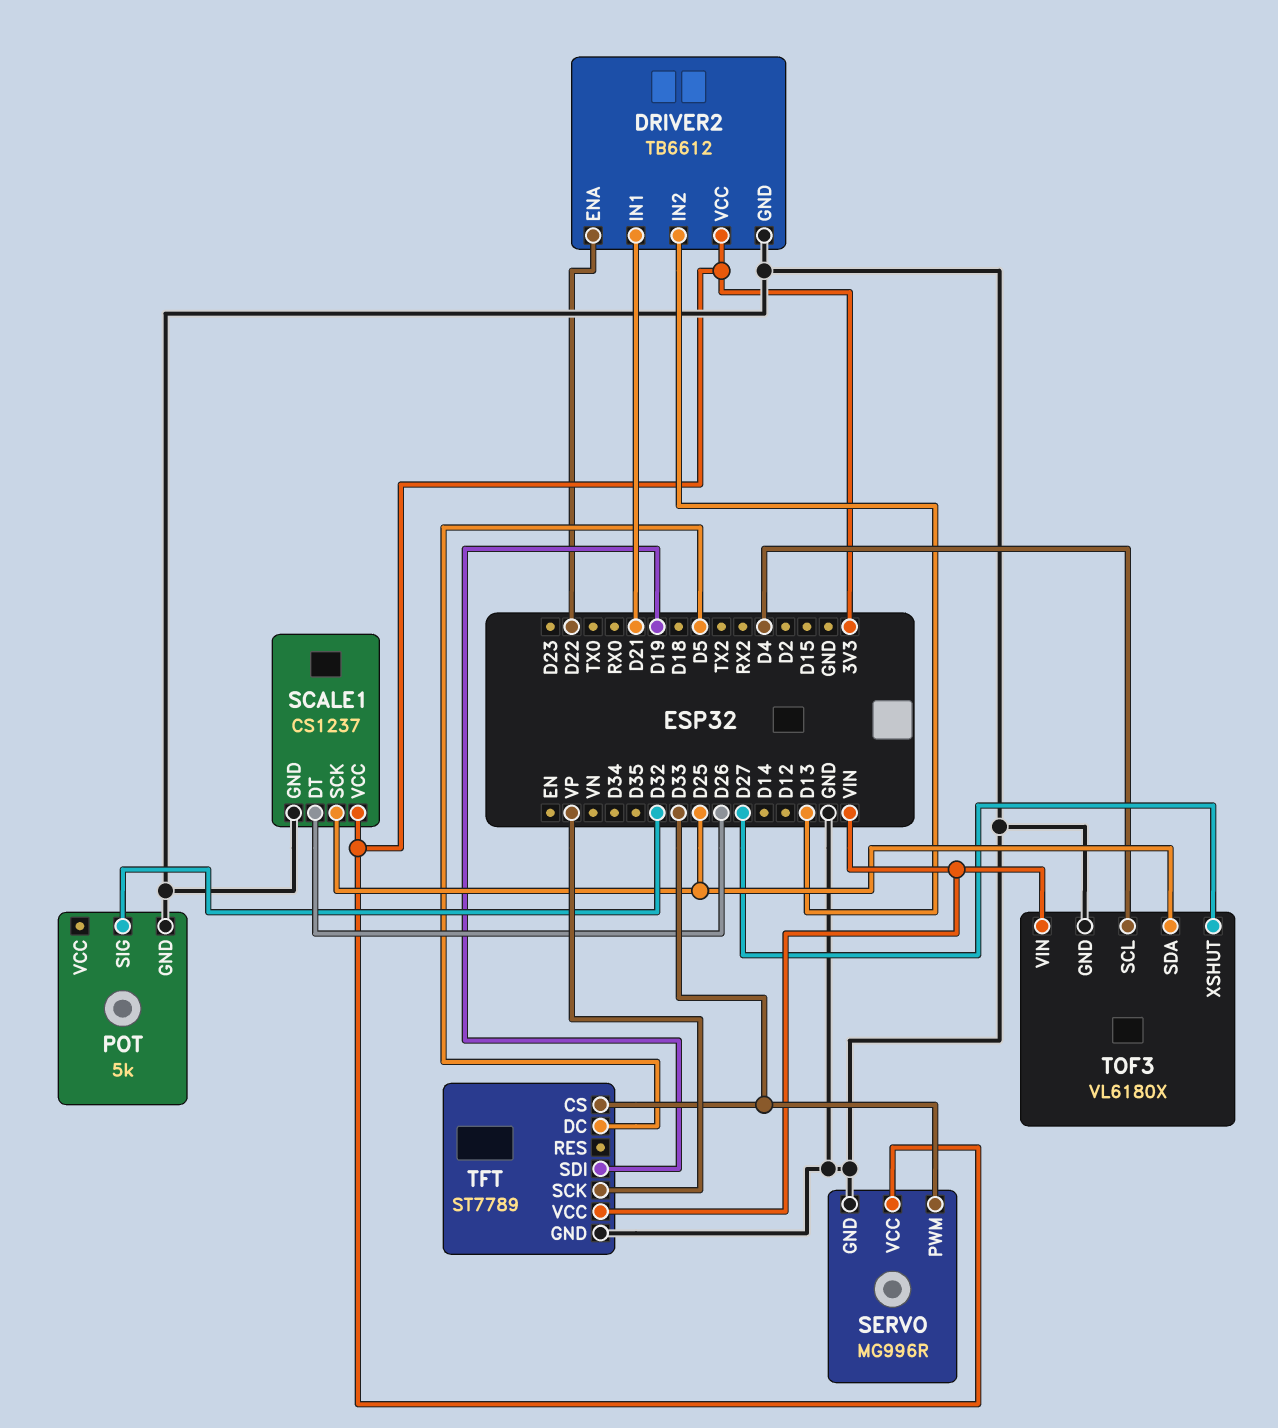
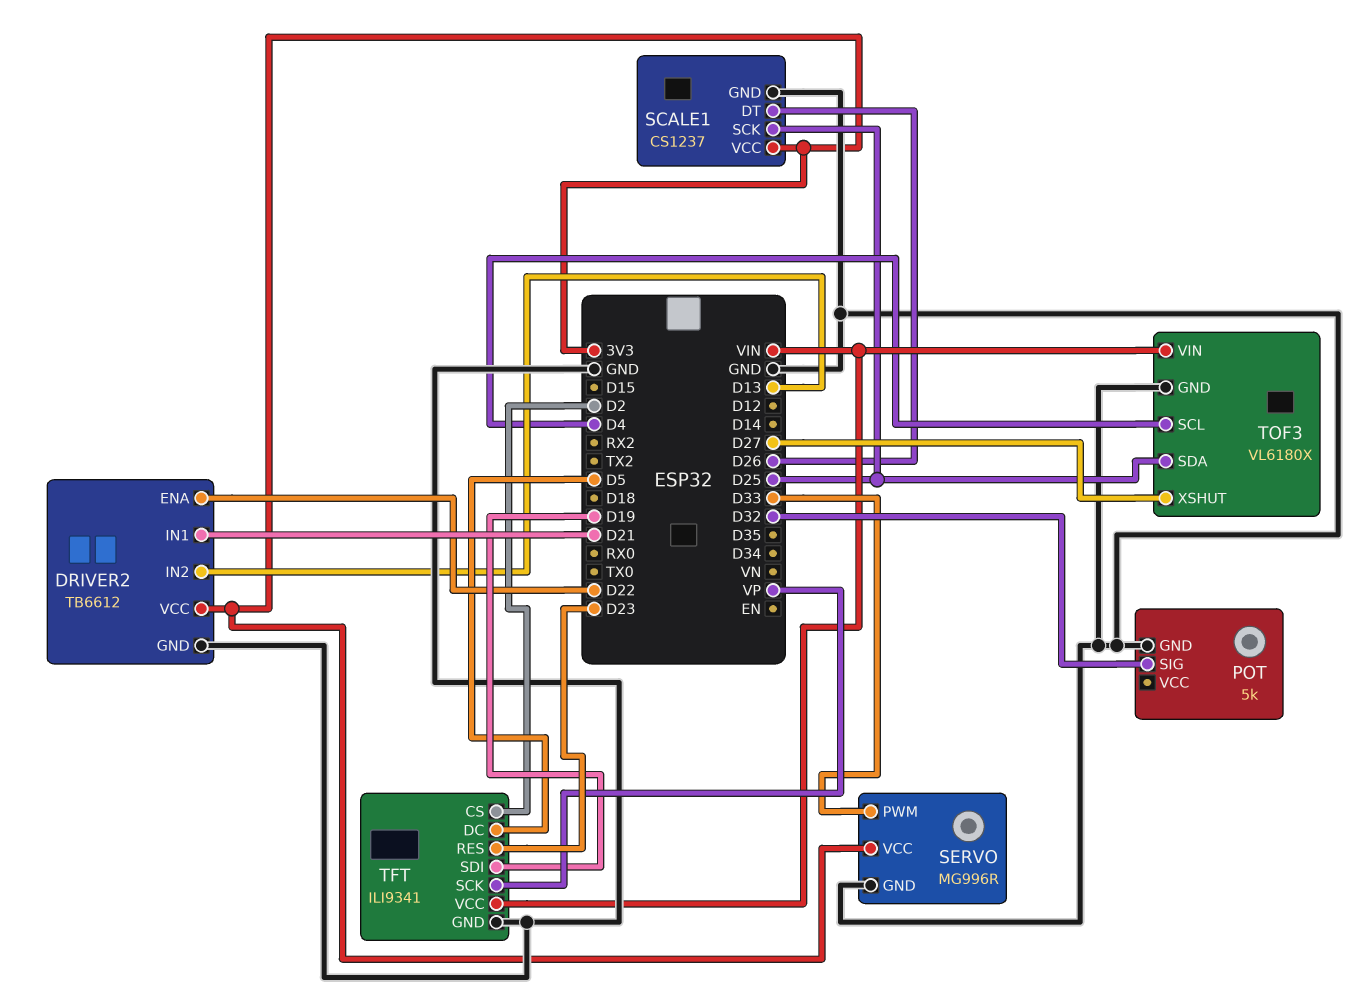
TFT: ST7789 -> ILI9341
TFT pin CS: D33 -> D2
TFT pin RES: none -> D23

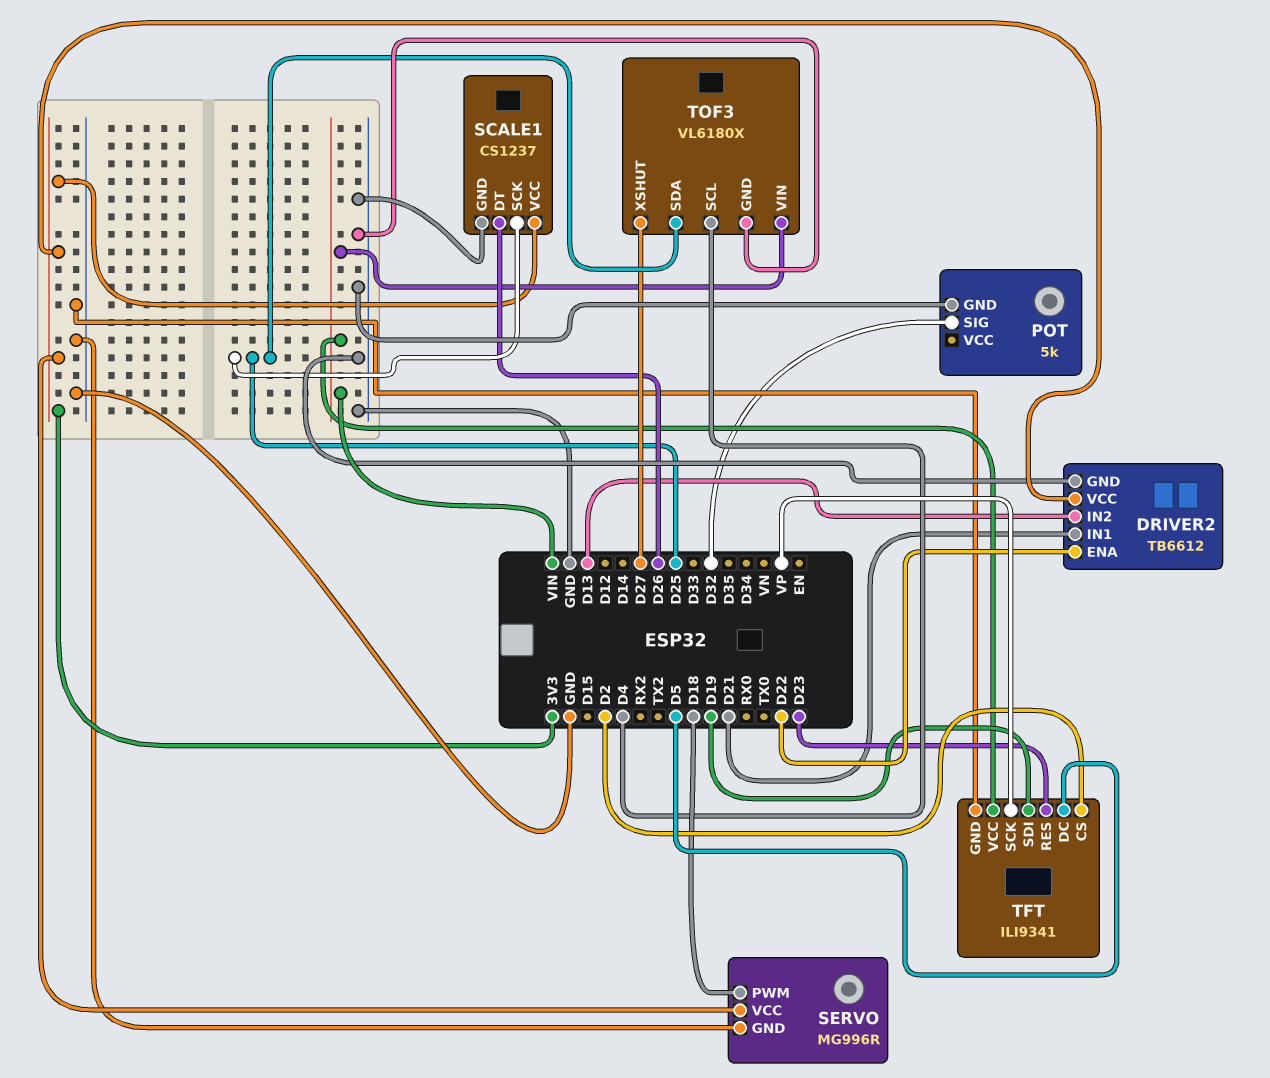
SERVO pin PWM: D33 -> D18

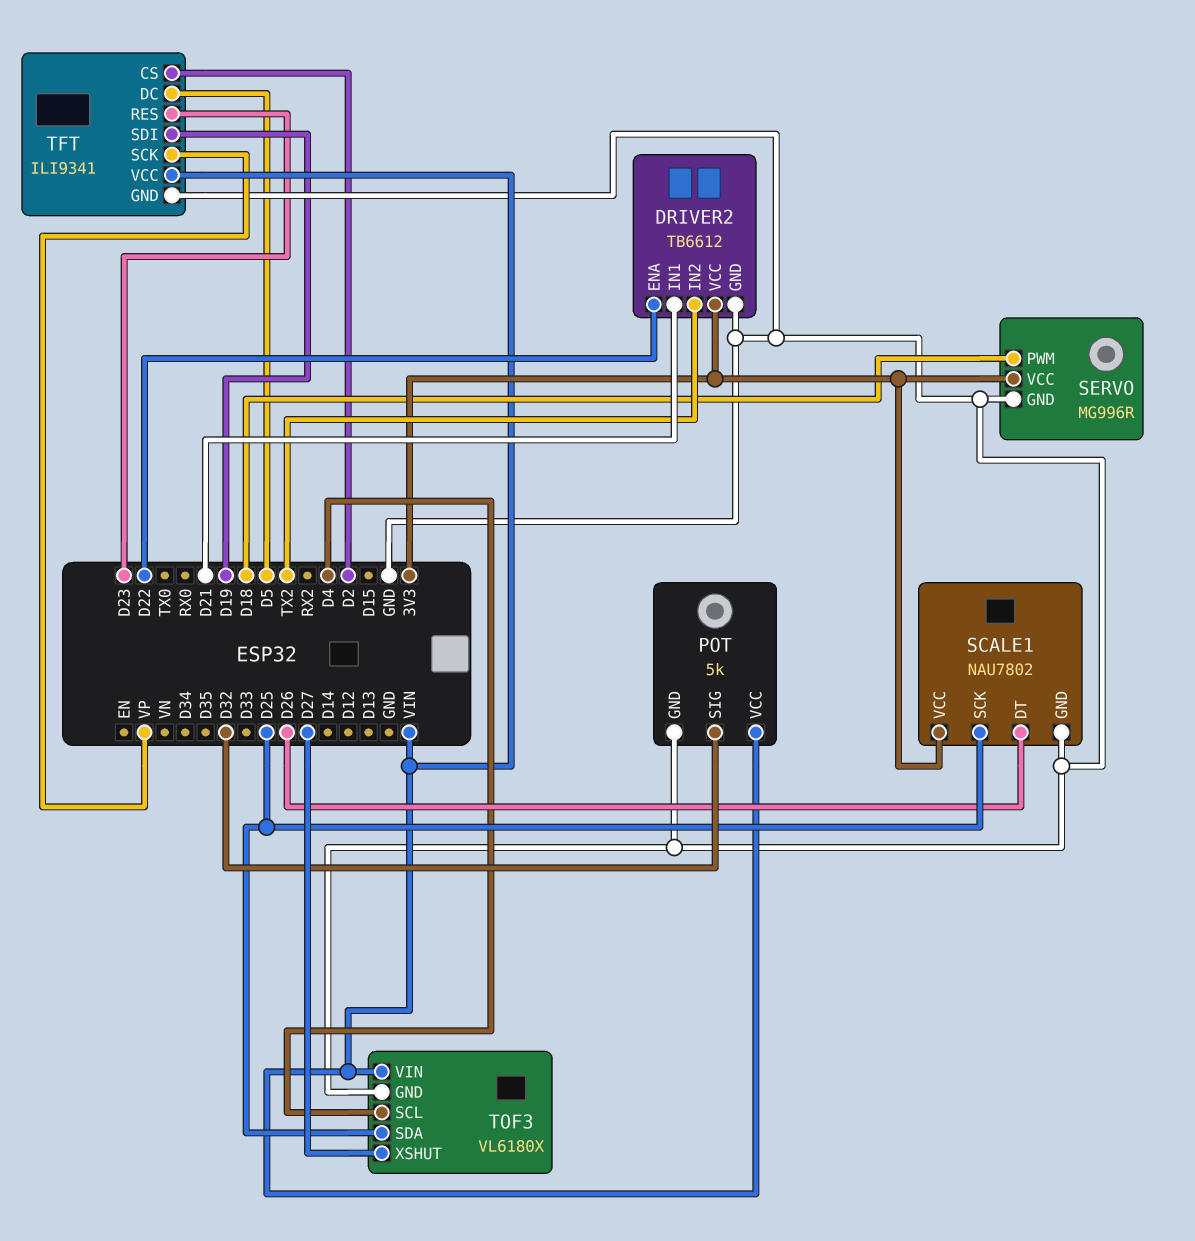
DRIVER2 pin IN2: D13 -> TX2
POT pin VCC: none -> VIN
SCALE1: CS1237 -> NAU7802

